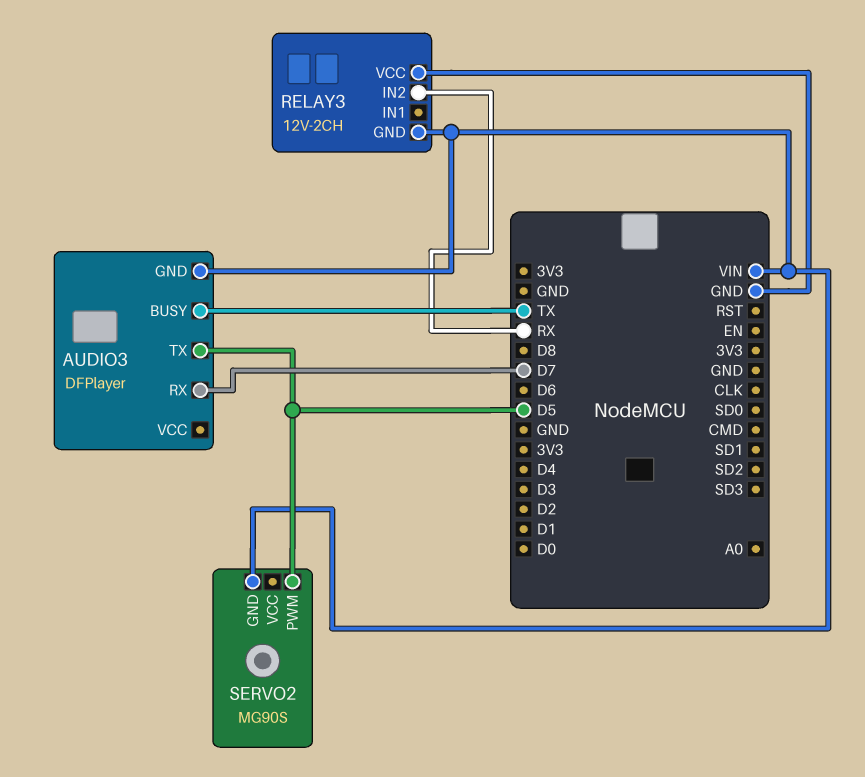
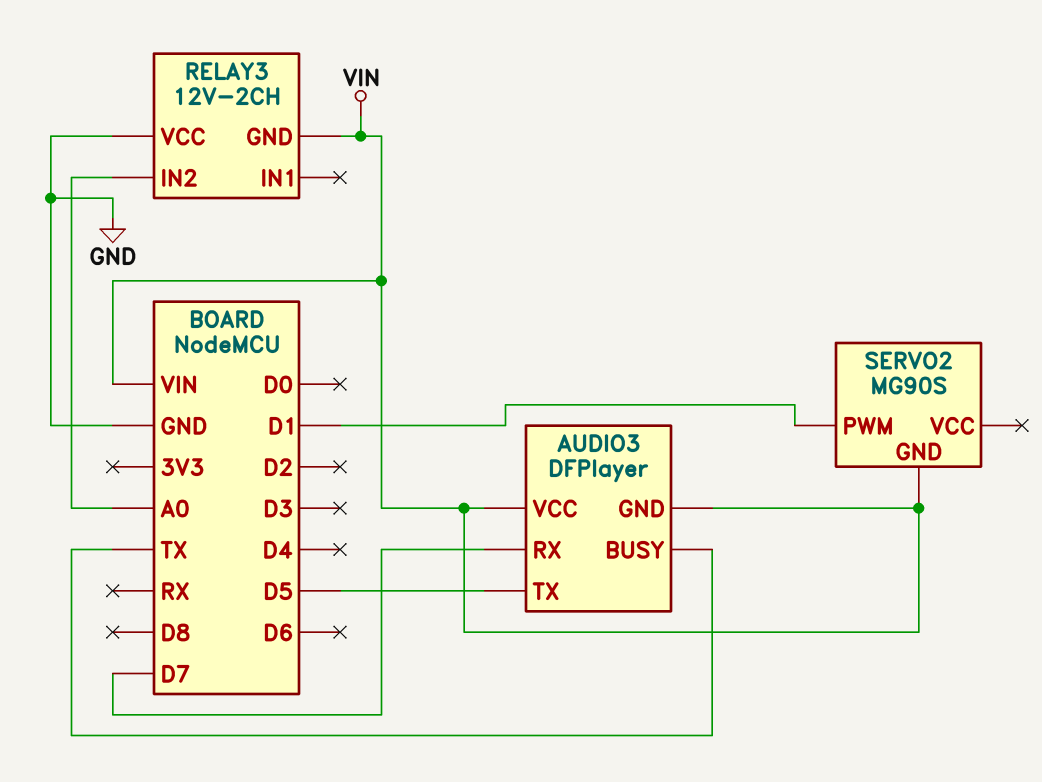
AUDIO3 pin VCC: none -> VIN
RELAY3 pin IN2: RX -> A0
SERVO2 pin PWM: D5 -> D1

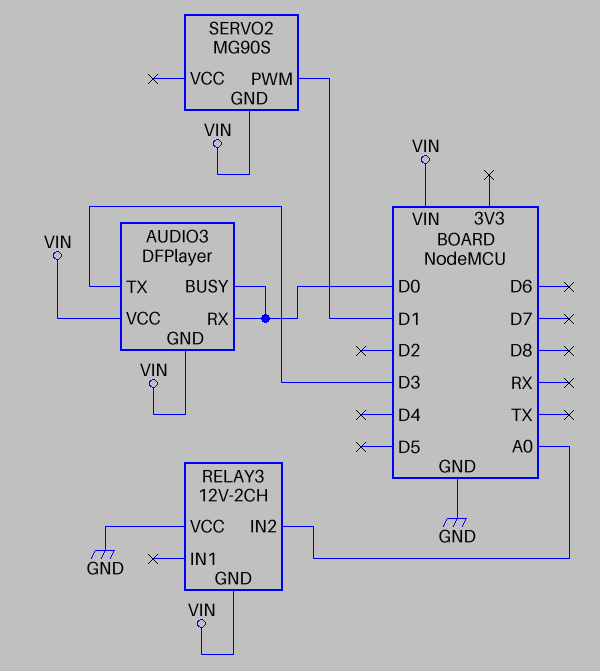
AUDIO3 pin BUSY: TX -> D0
AUDIO3 pin RX: D7 -> D0
AUDIO3 pin TX: D5 -> D3

